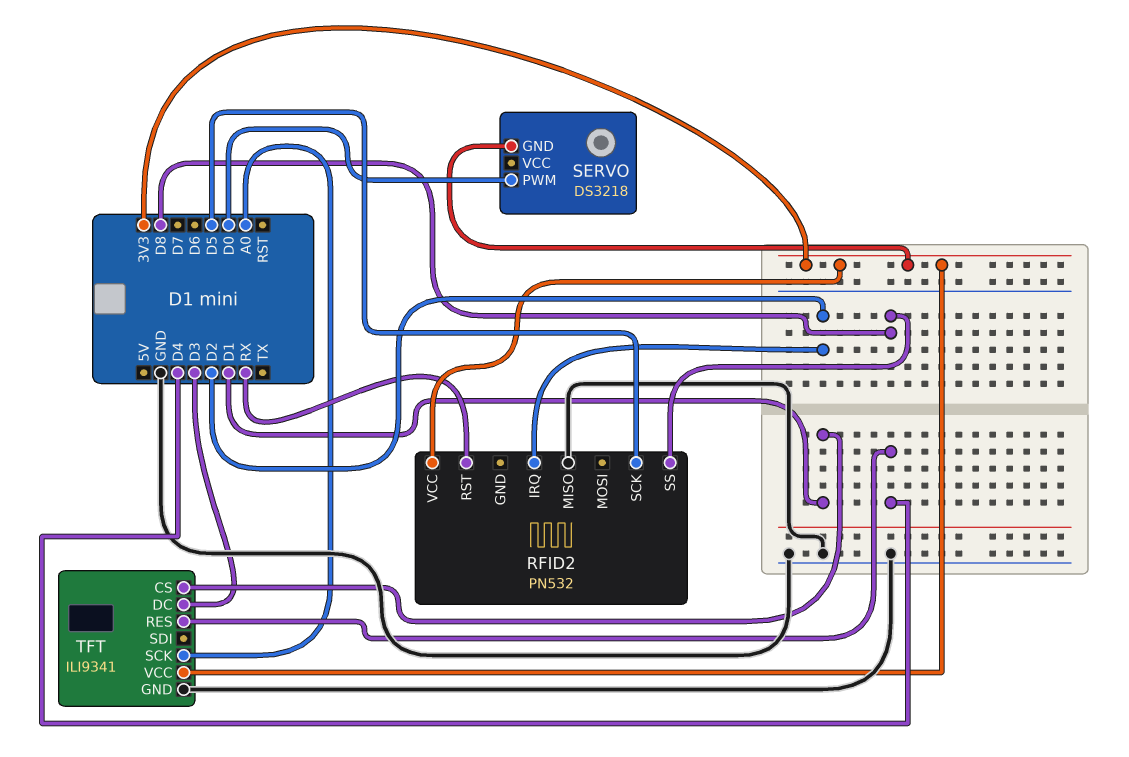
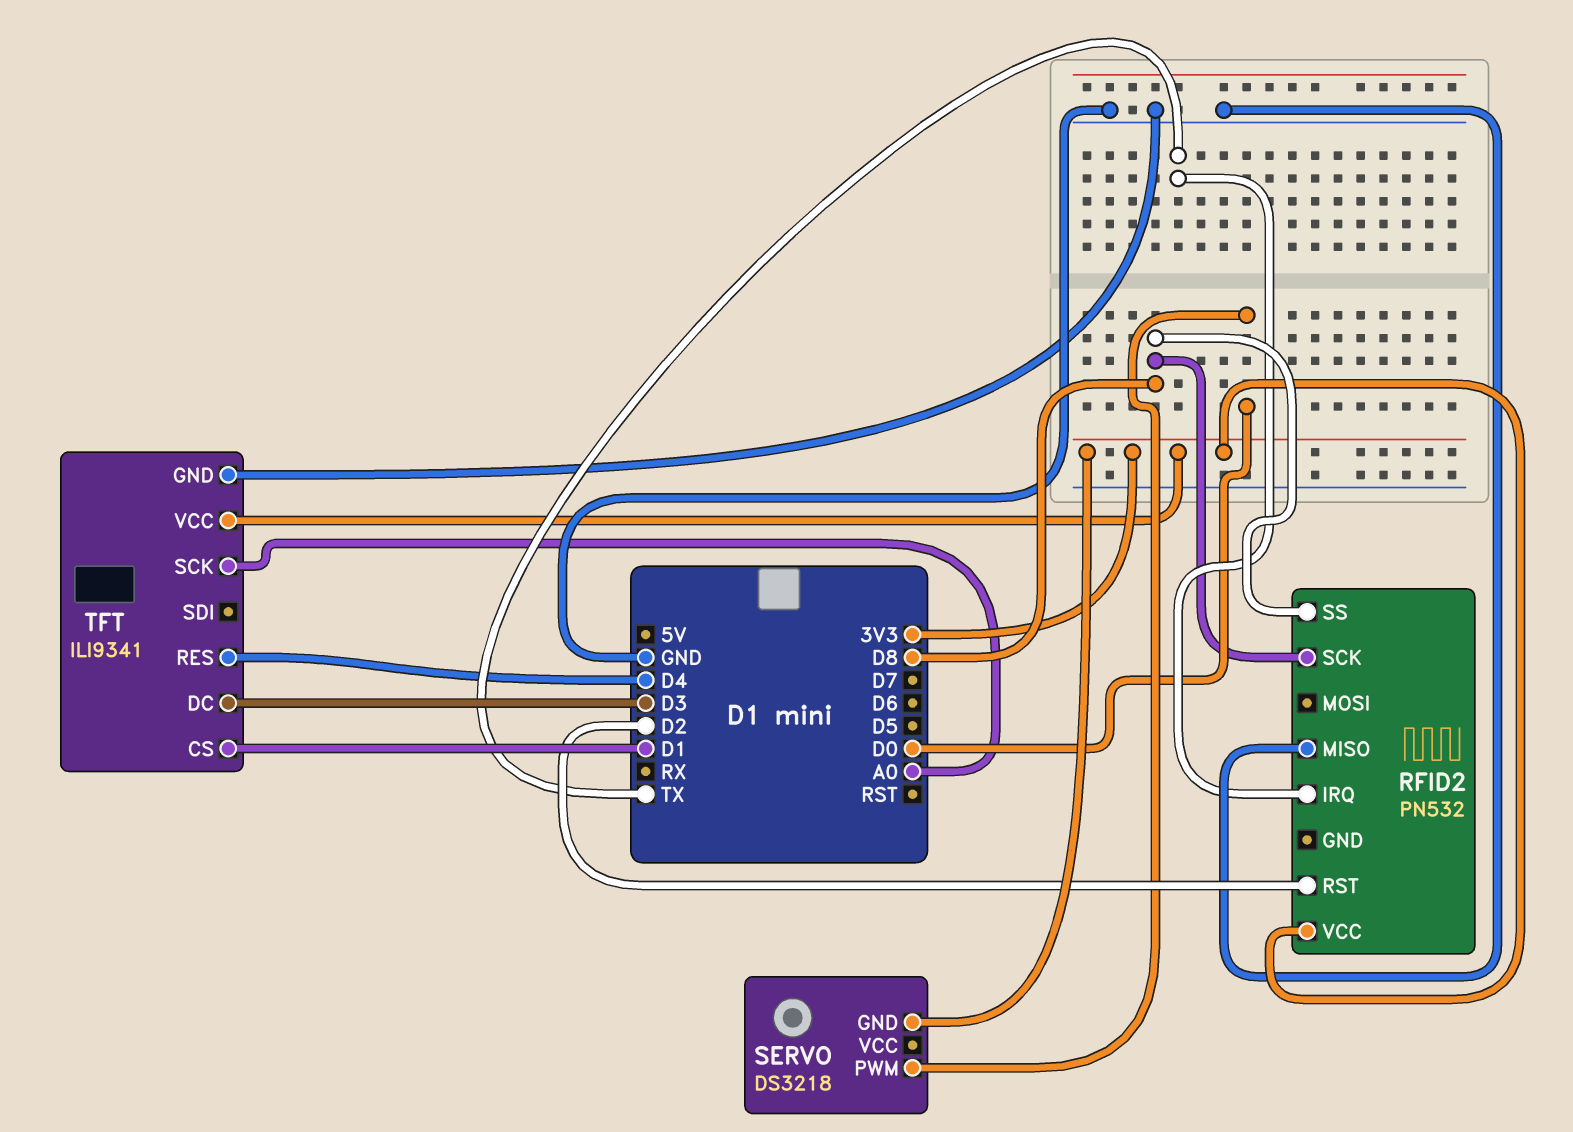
RFID2 pin IRQ: D2 -> TX
RFID2 pin RST: RX -> D2
RFID2 pin SCK: D5 -> D8

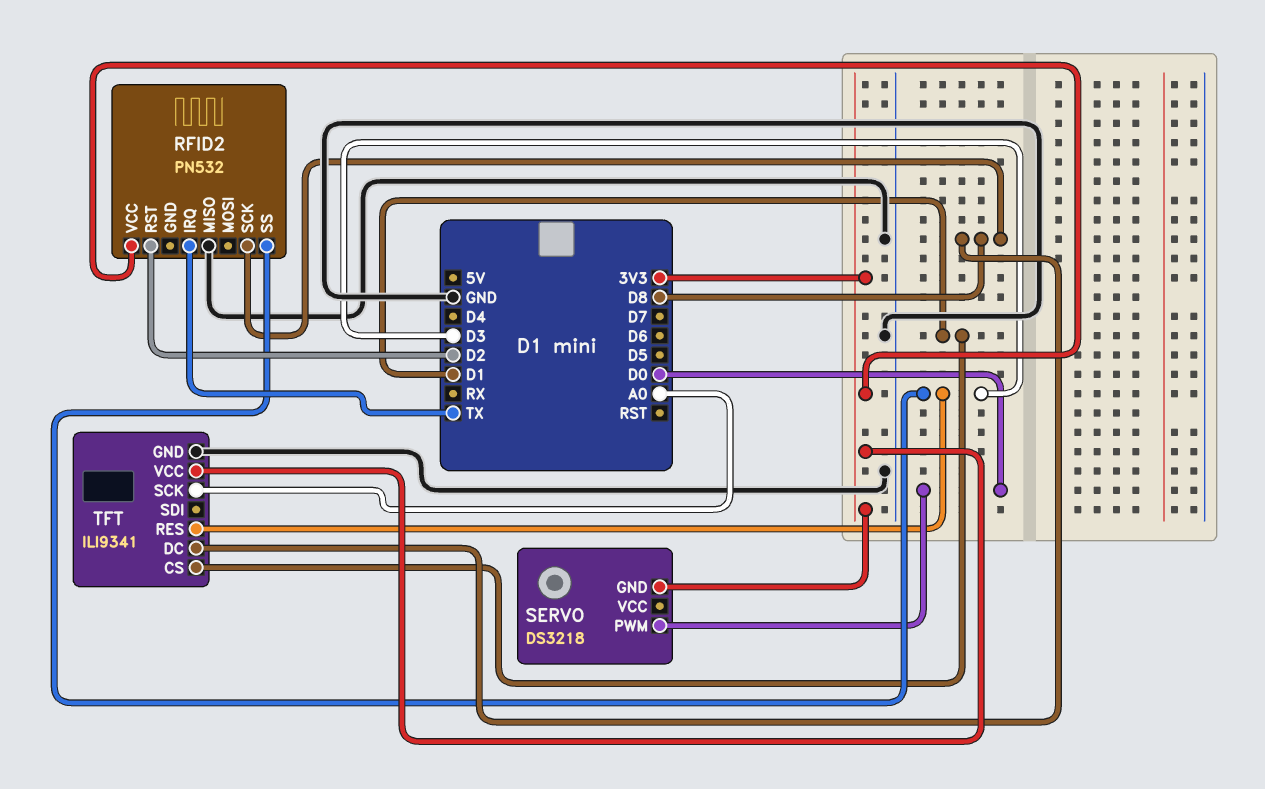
RFID2 pin SS: D8 -> D3
TFT pin DC: D3 -> D8
TFT pin RES: D4 -> D3

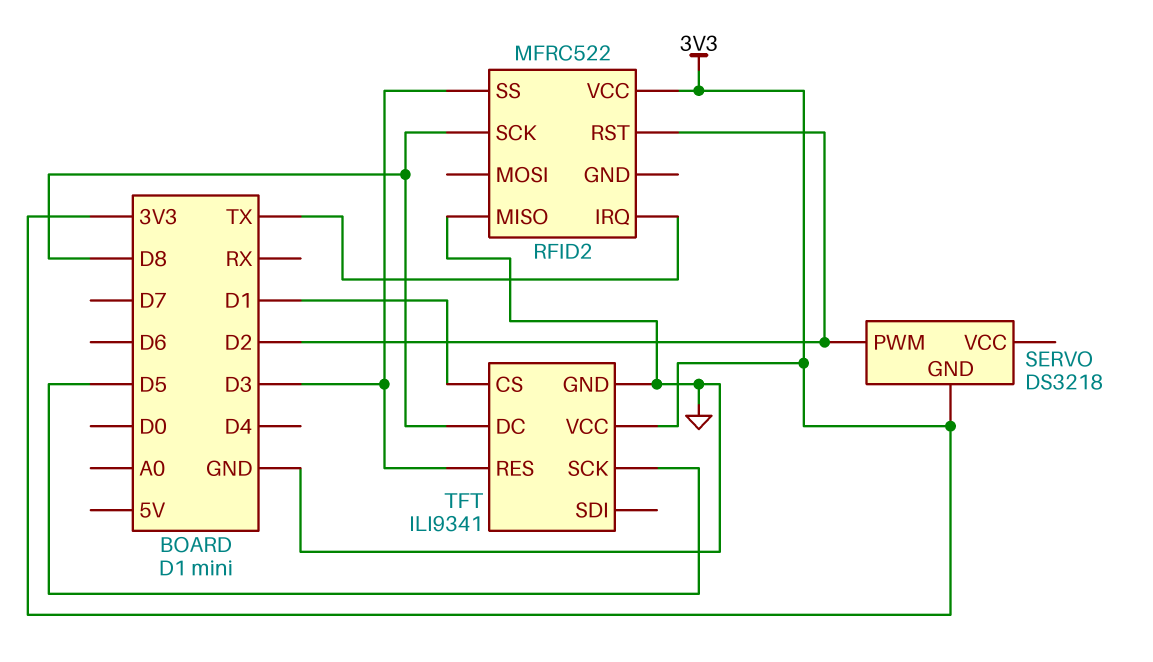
RFID2: PN532 -> MFRC522
SERVO pin PWM: D0 -> D2
TFT pin SCK: A0 -> D5

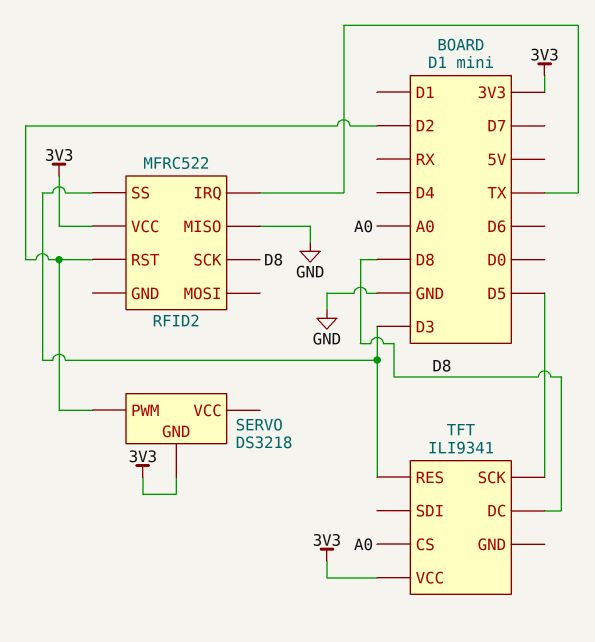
TFT pin CS: D1 -> A0
TFT pin GND: GND -> none

